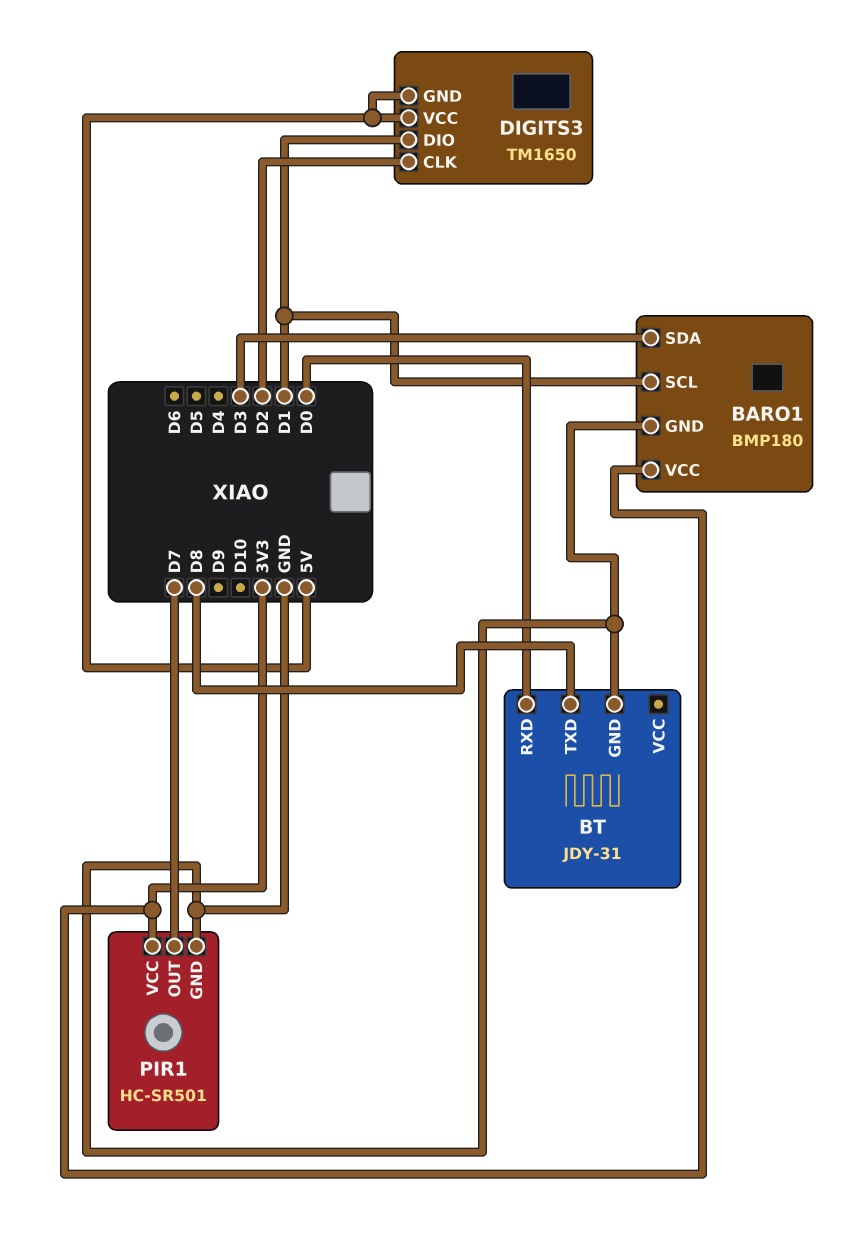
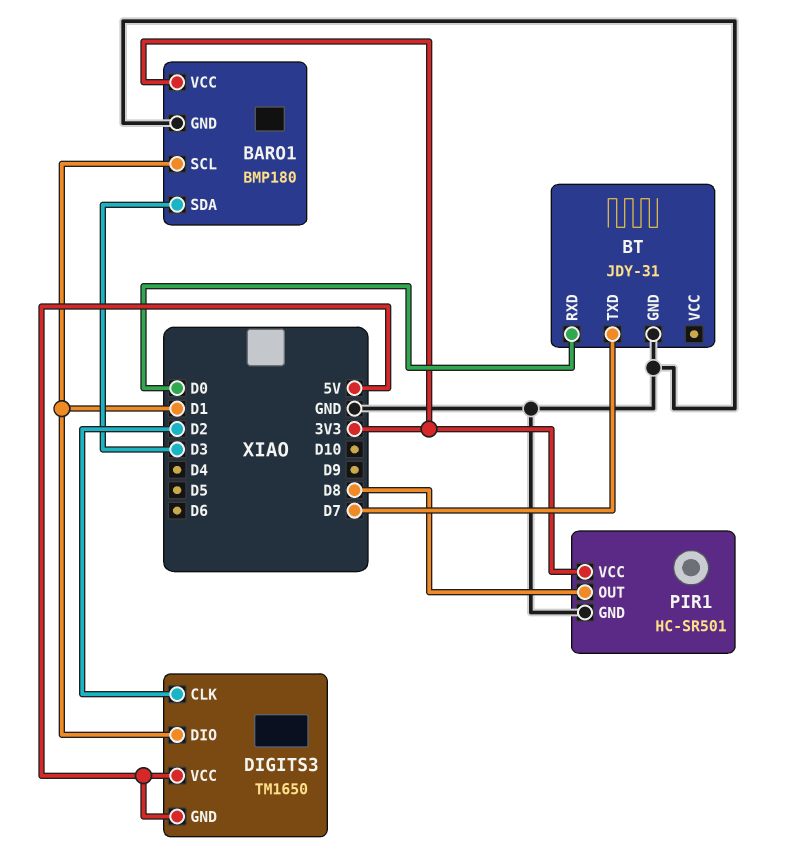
BT pin TXD: D8 -> D7
PIR1 pin OUT: D7 -> D8

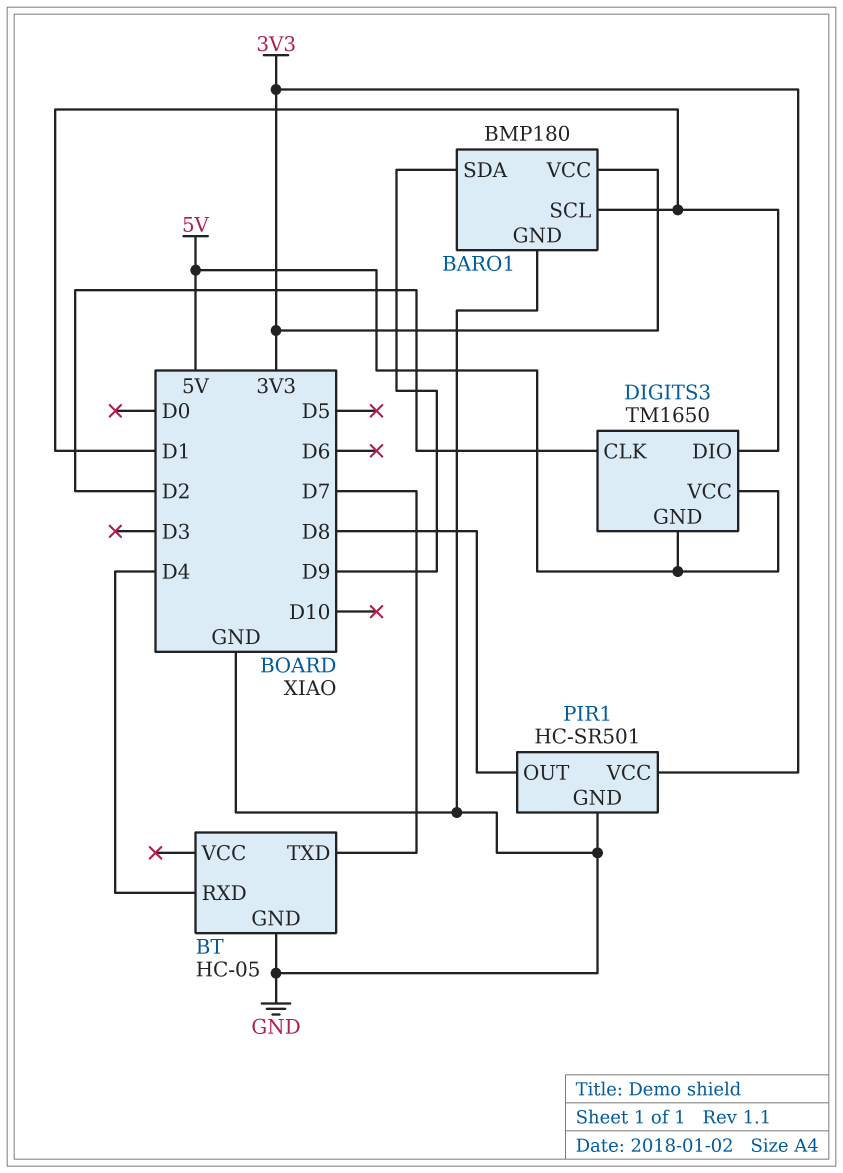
BARO1 pin SDA: D3 -> D9
BT: JDY-31 -> HC-05
BT pin RXD: D0 -> D4

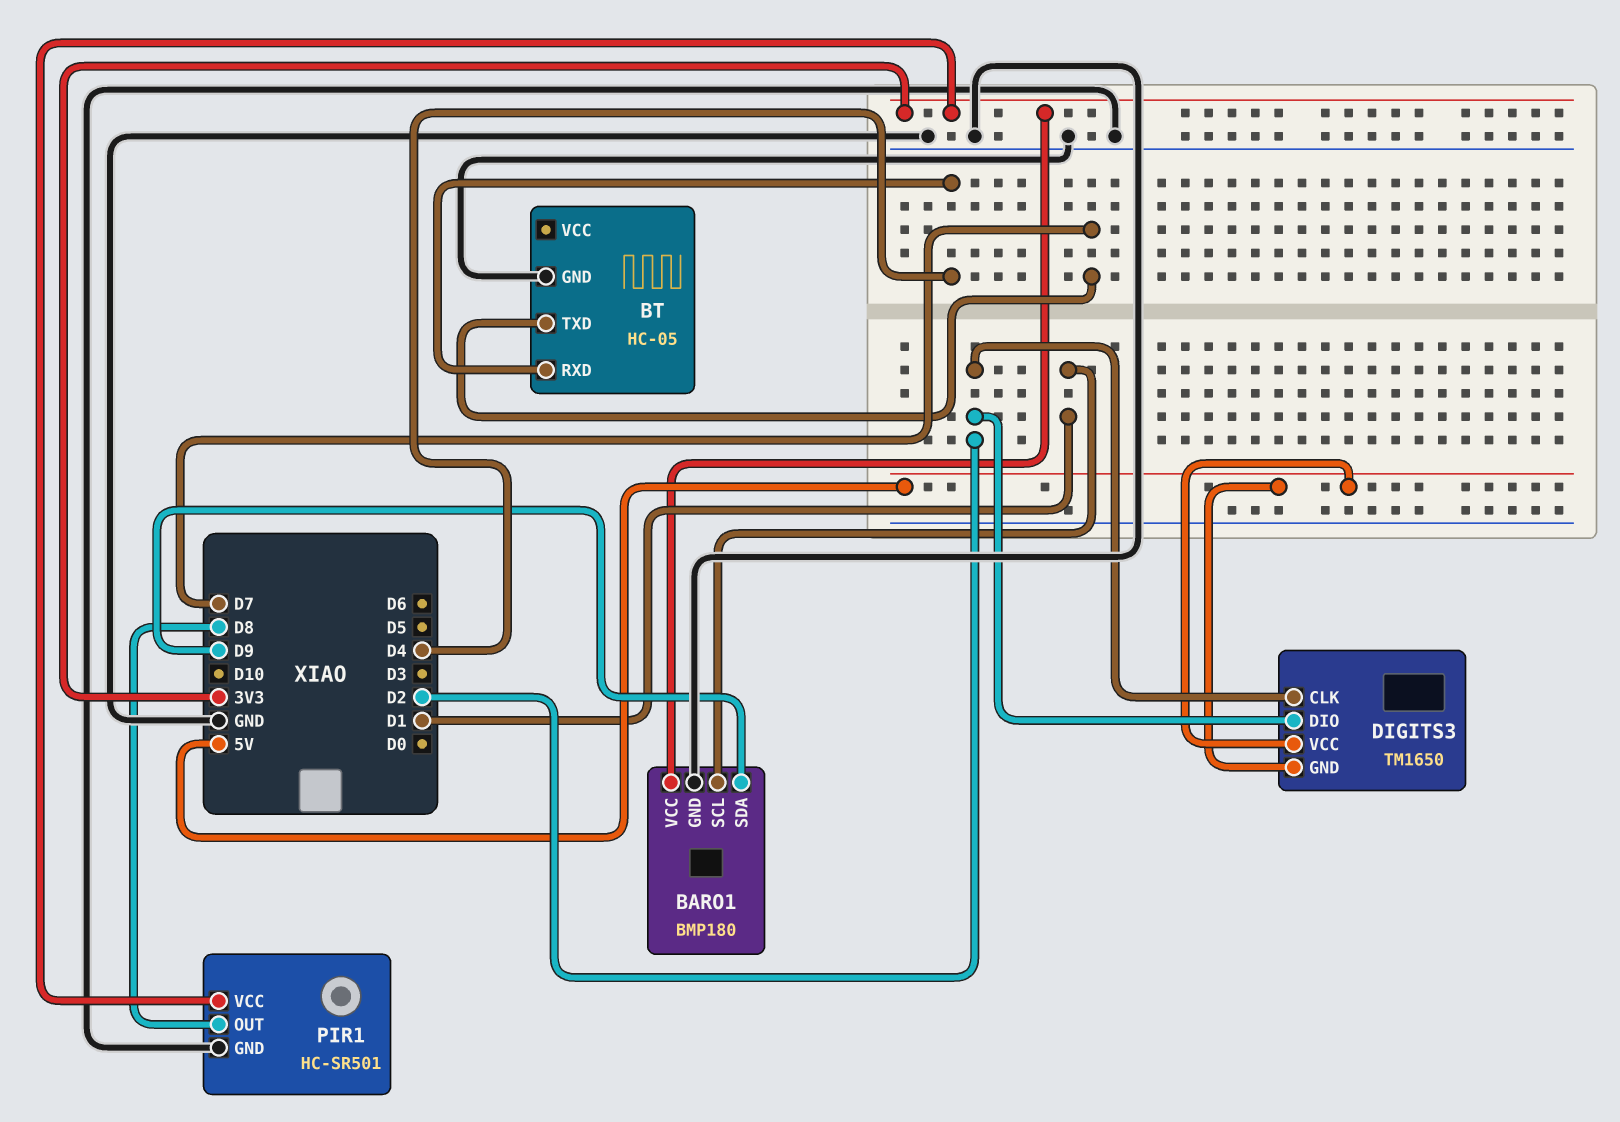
DIGITS3 pin DIO: D1 -> D2

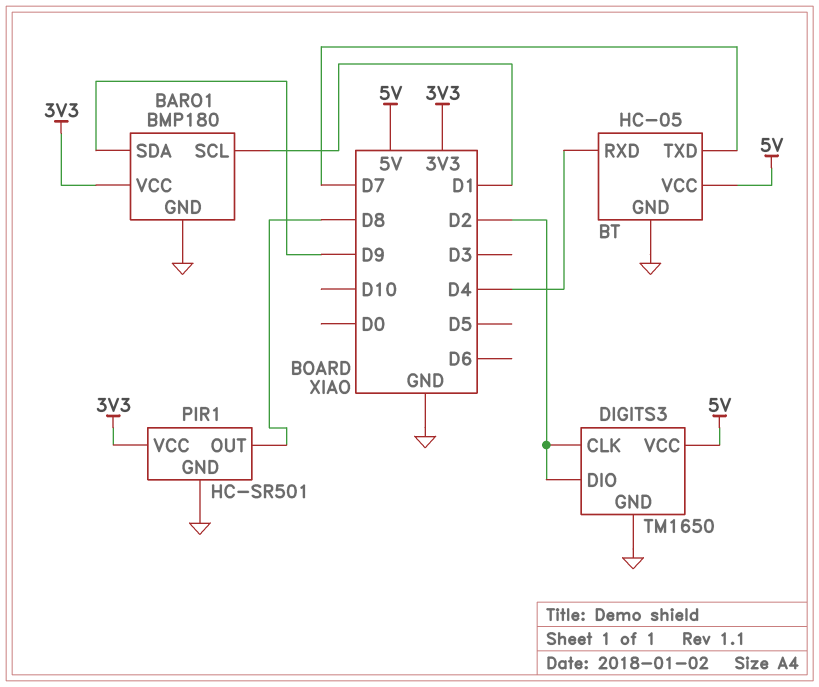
BT pin VCC: none -> 5V
DIGITS3 pin GND: 5V -> GND

